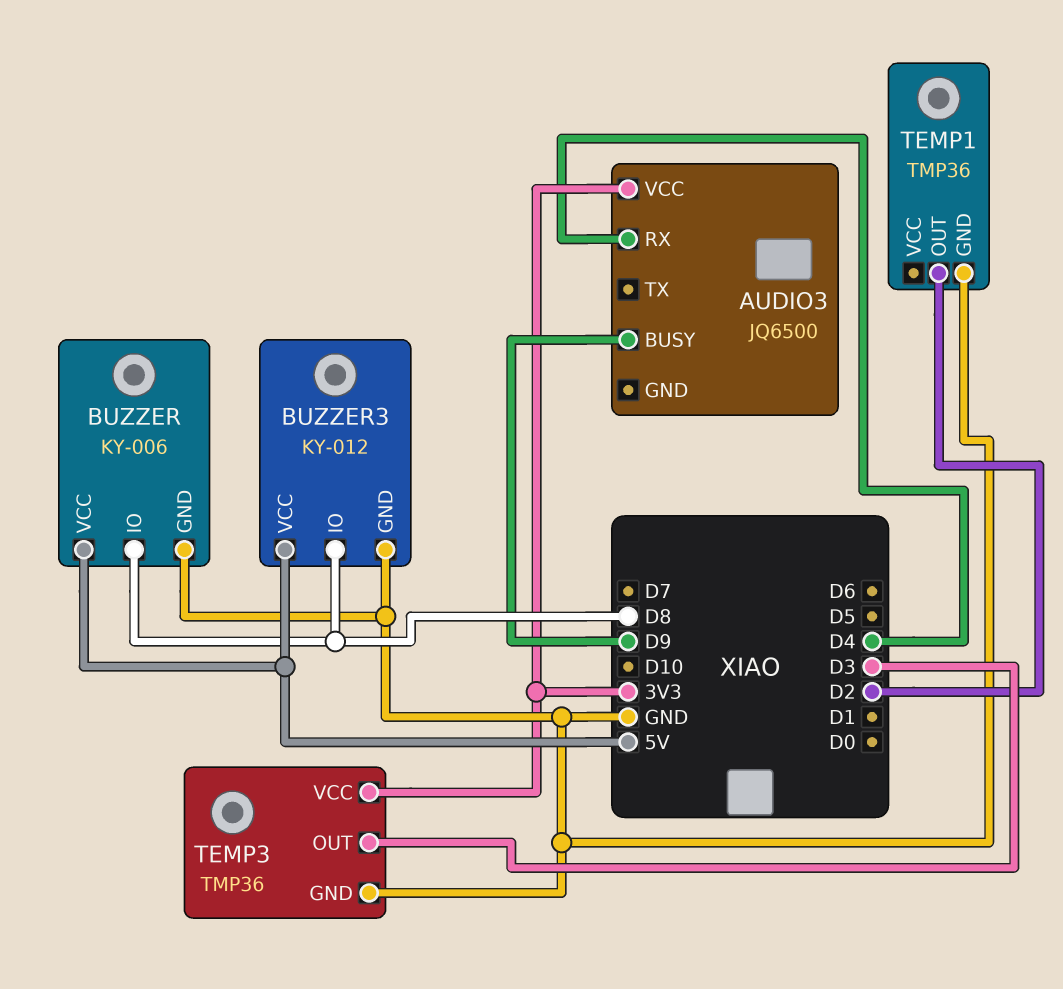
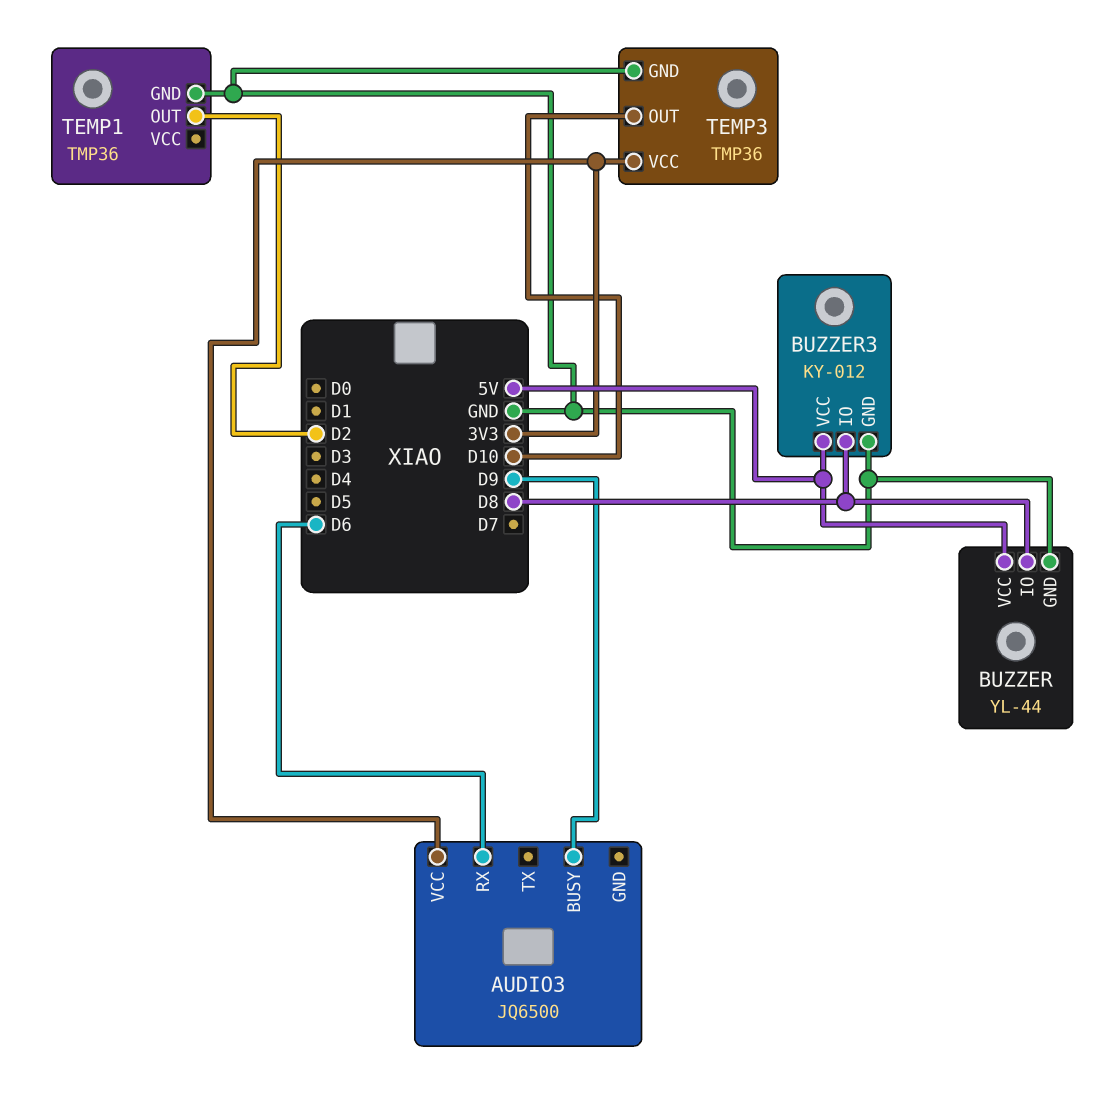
AUDIO3 pin RX: D4 -> D6
BUZZER: KY-006 -> YL-44
TEMP3 pin OUT: D3 -> D10

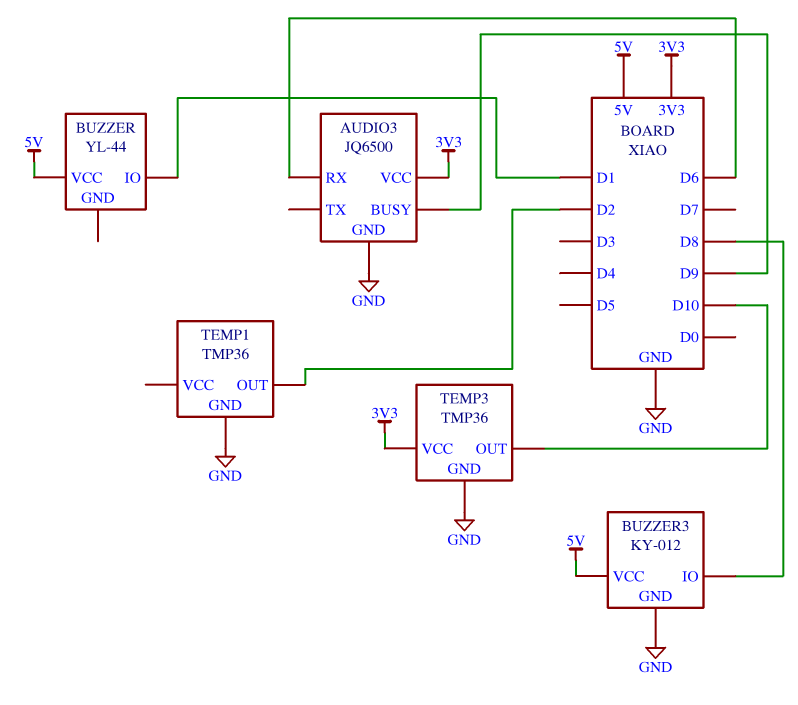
AUDIO3 pin GND: none -> GND
BUZZER pin GND: GND -> none
BUZZER pin IO: D8 -> D1

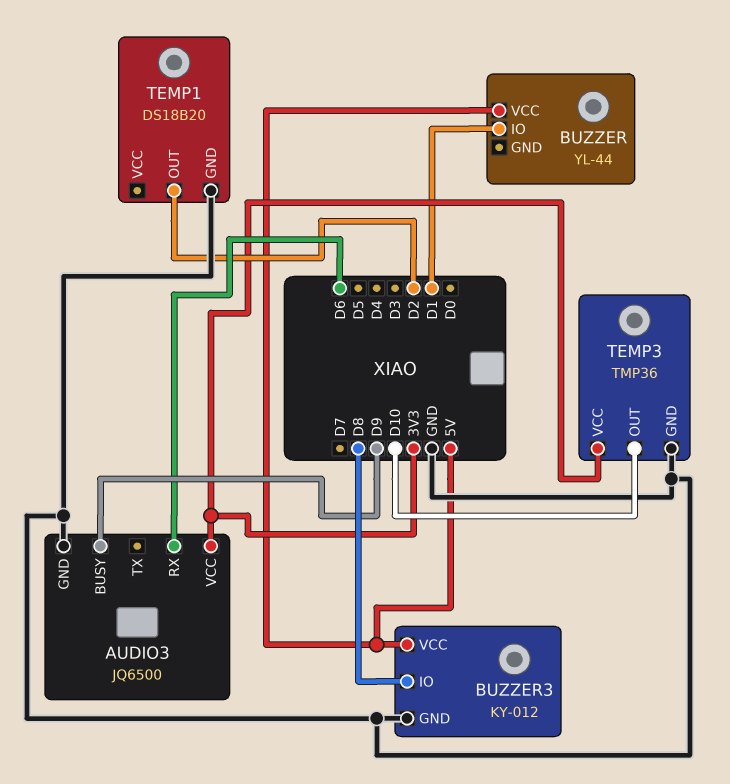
TEMP1: TMP36 -> DS18B20

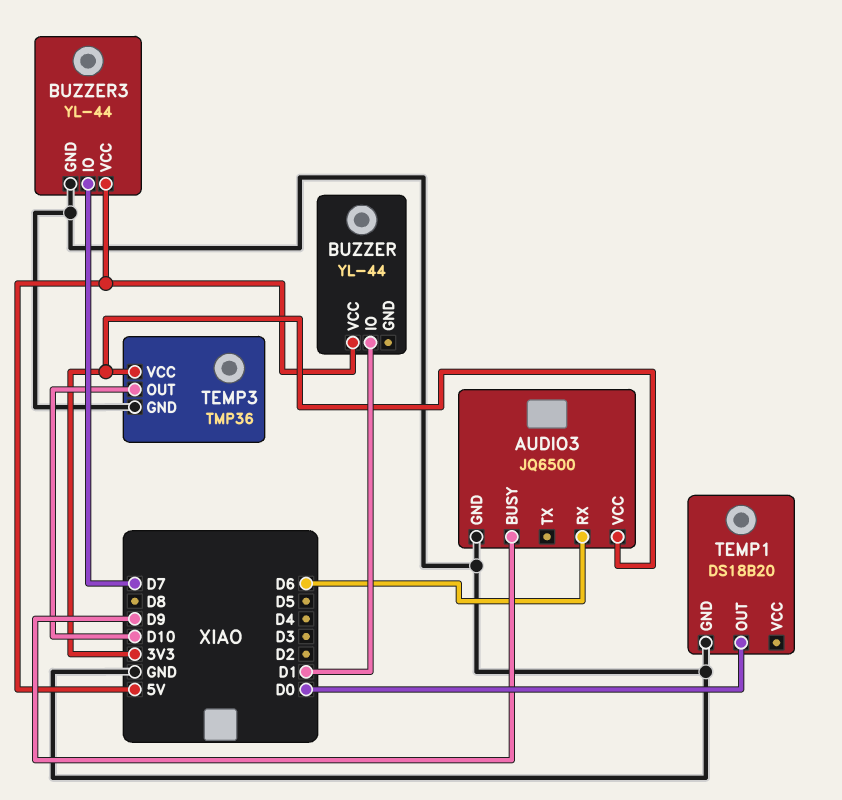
BUZZER3: KY-012 -> YL-44
BUZZER3 pin IO: D8 -> D7
TEMP1 pin OUT: D2 -> D0

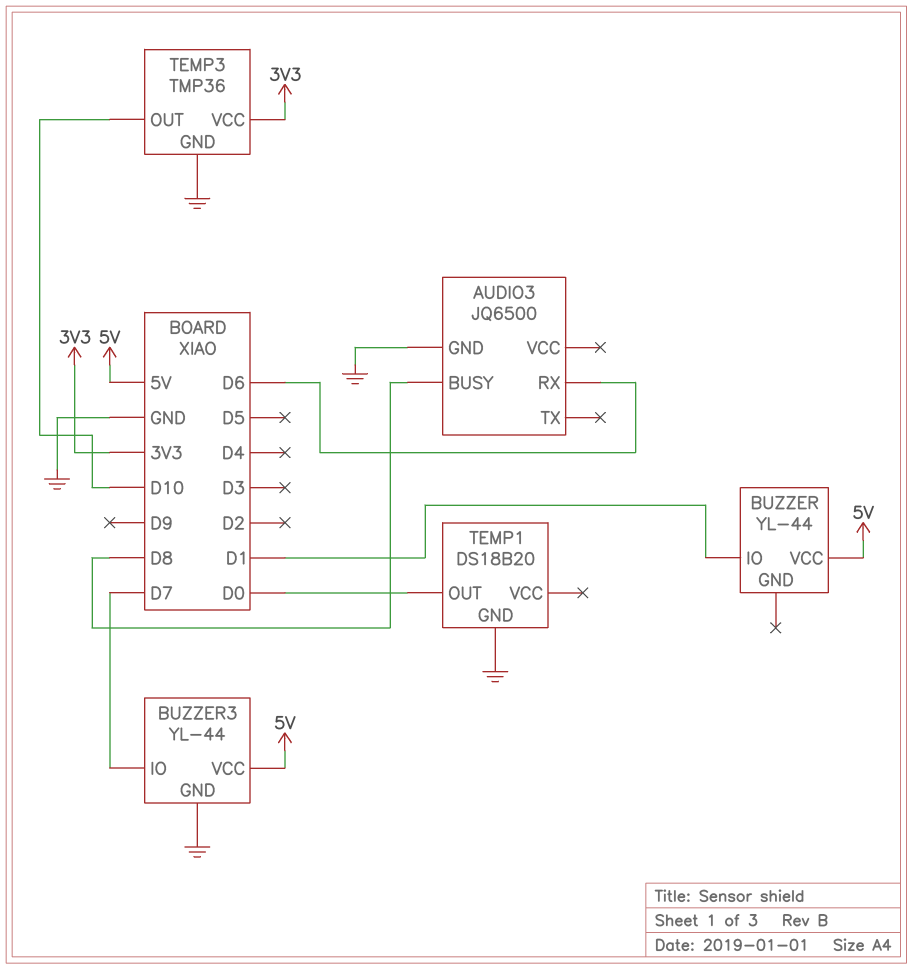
AUDIO3 pin BUSY: D9 -> D8
AUDIO3 pin VCC: 3V3 -> none

